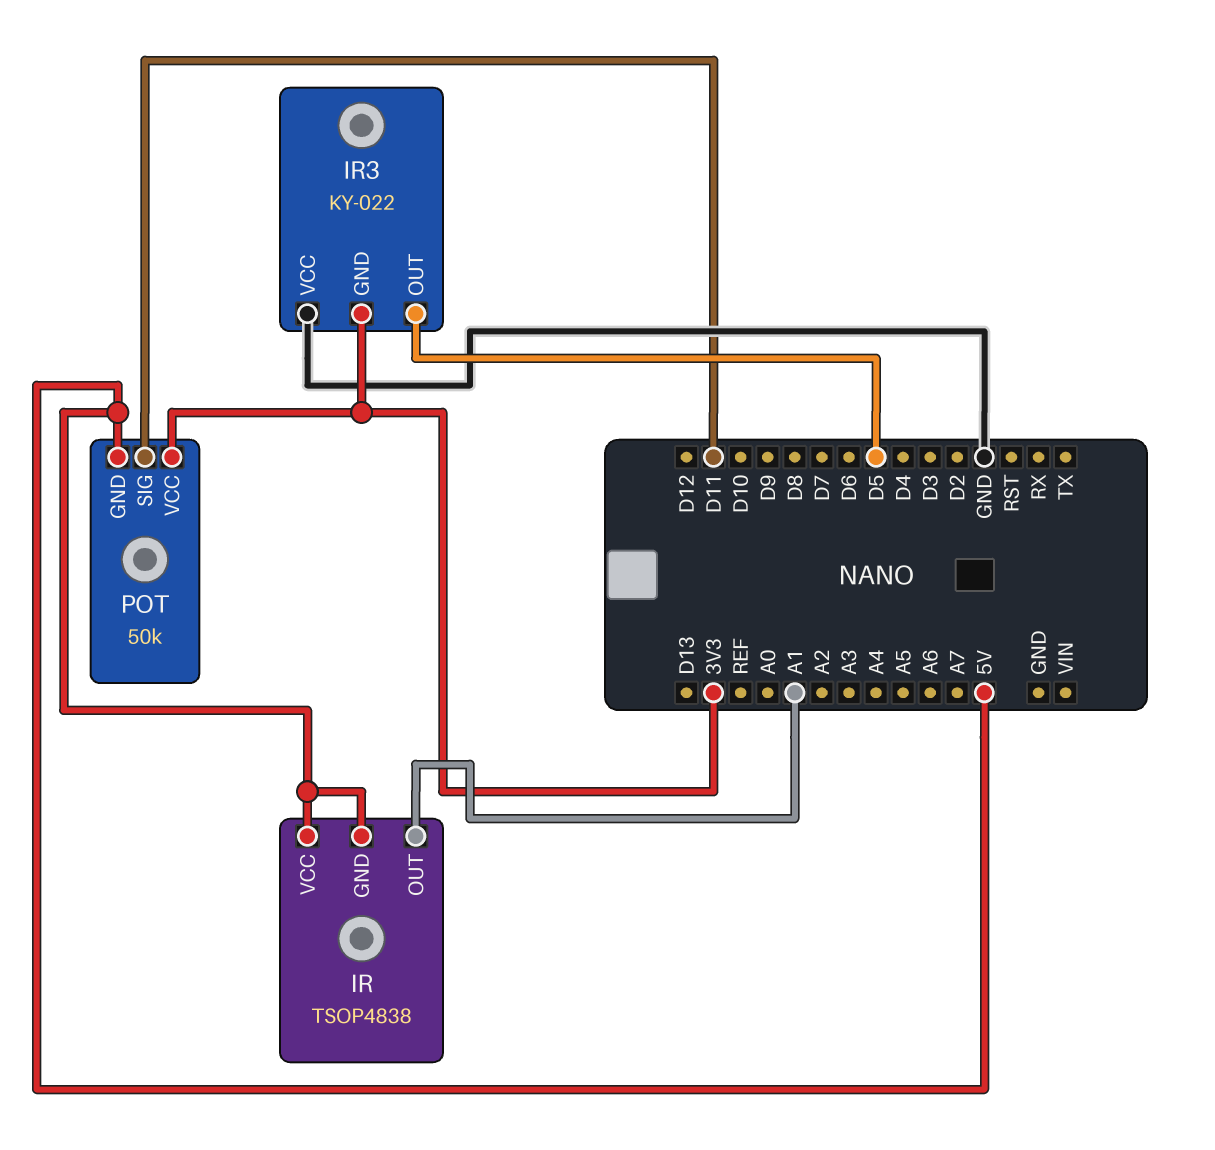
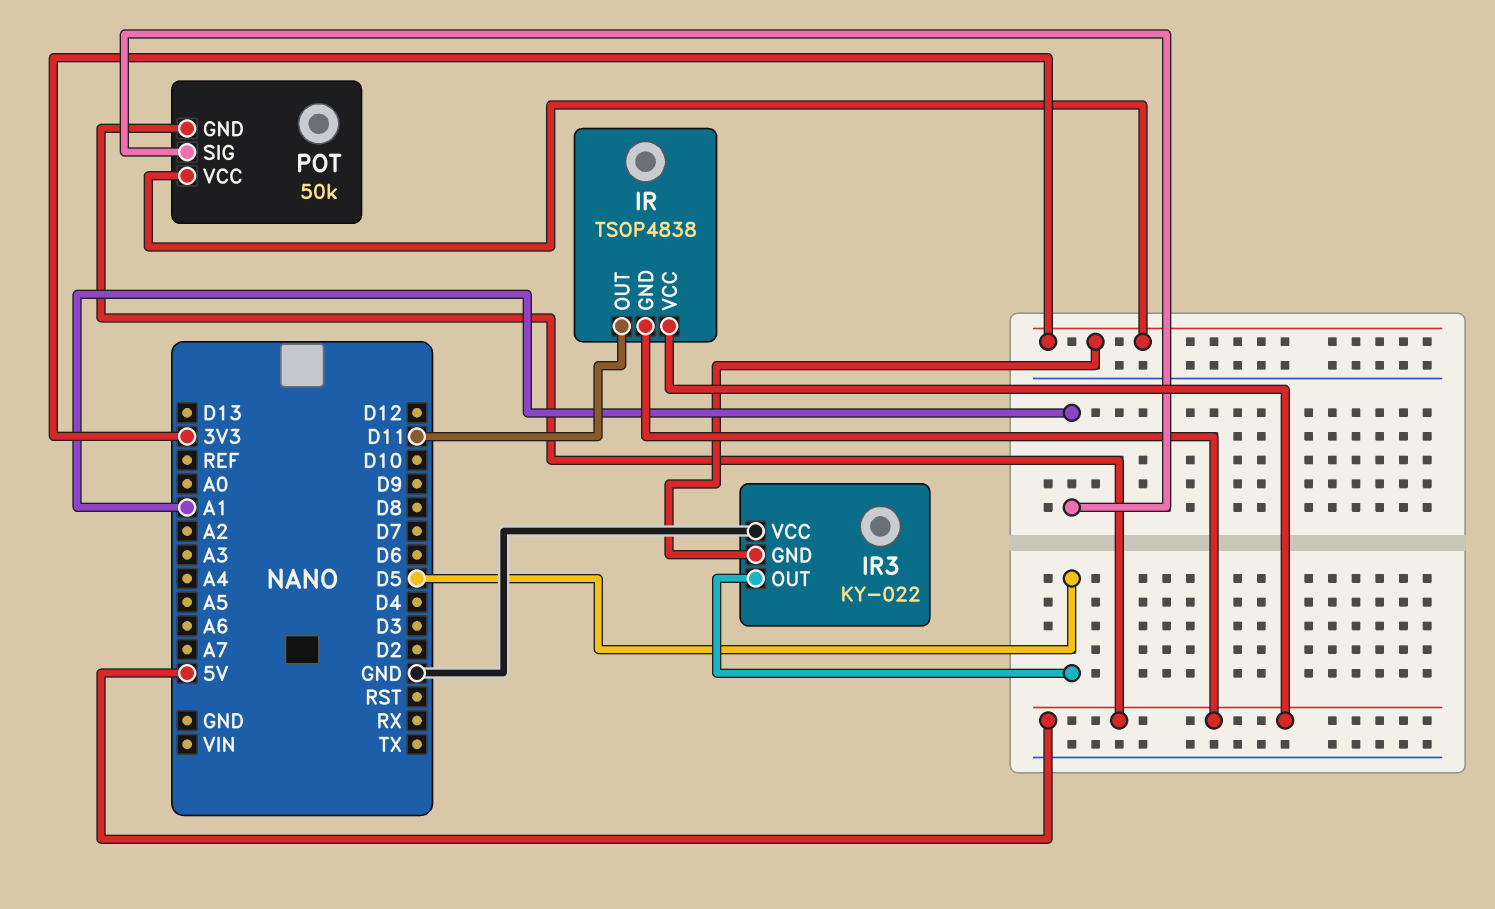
IR pin OUT: A1 -> D11
POT pin SIG: D11 -> A1

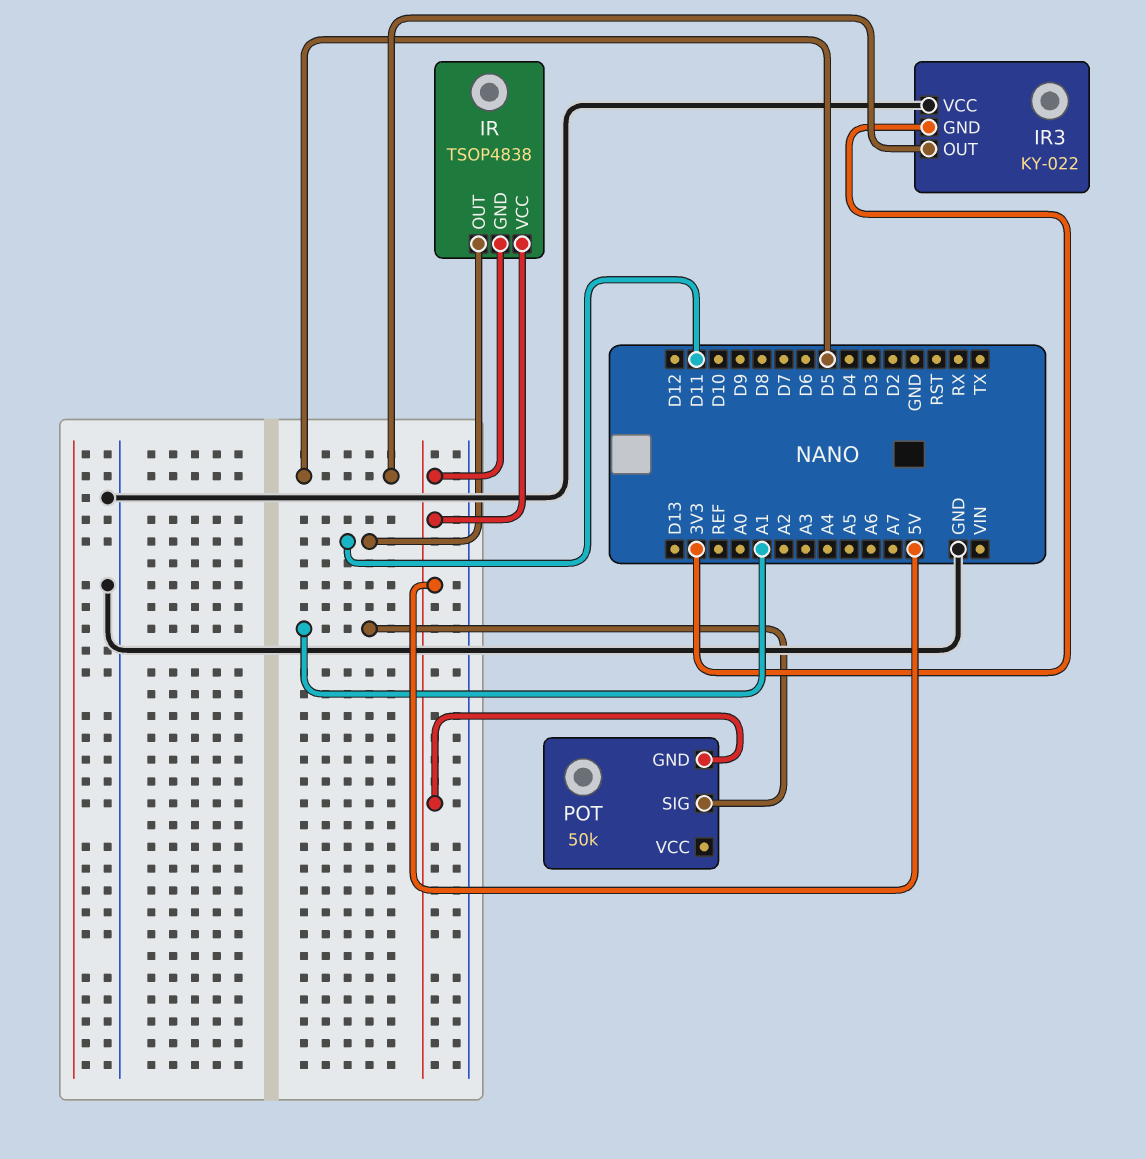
POT pin VCC: 3V3 -> none

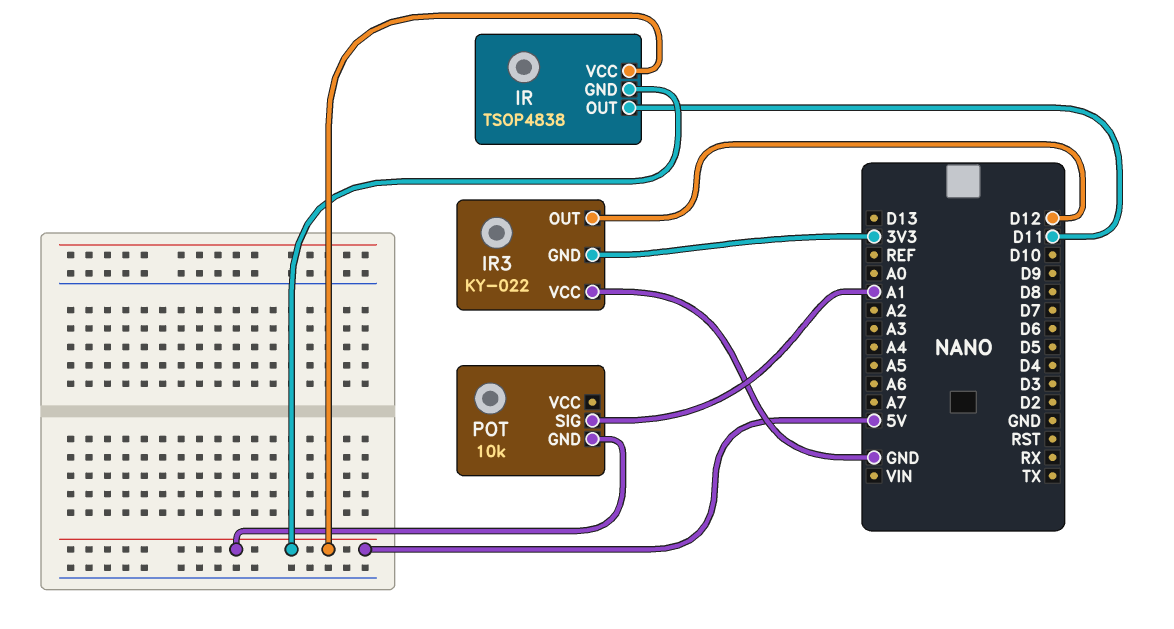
IR3 pin OUT: D5 -> D12
POT: 50k -> 10k

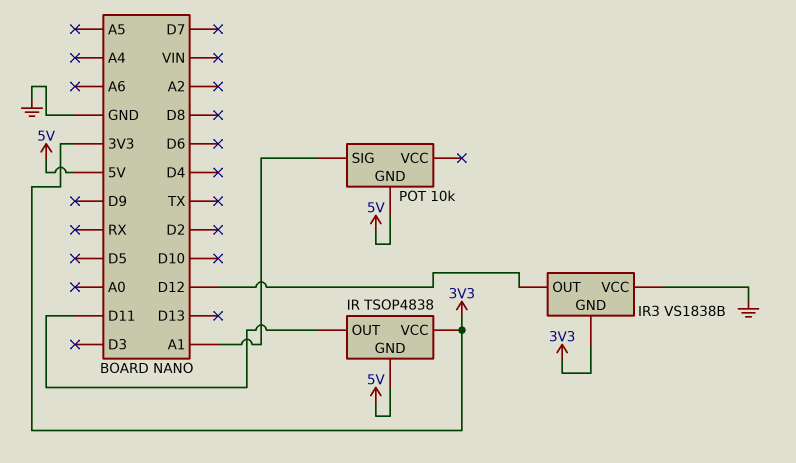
IR pin VCC: 5V -> 3V3
IR3: KY-022 -> VS1838B

